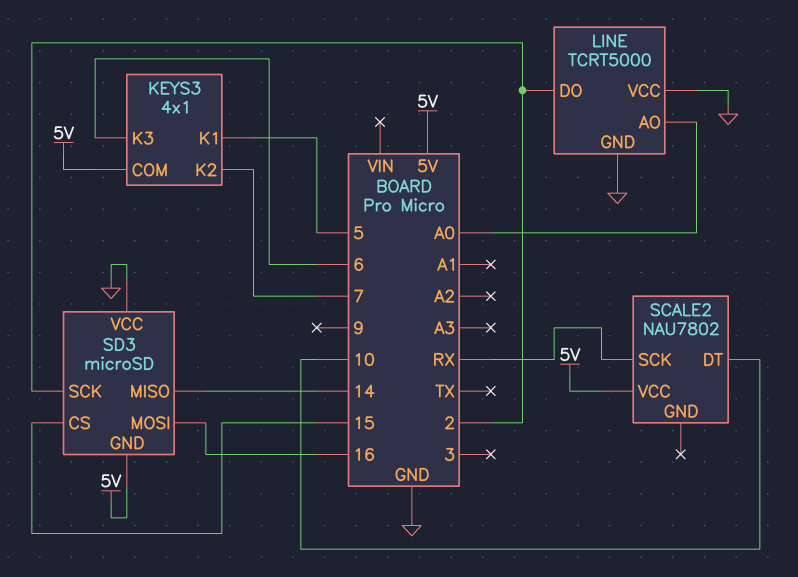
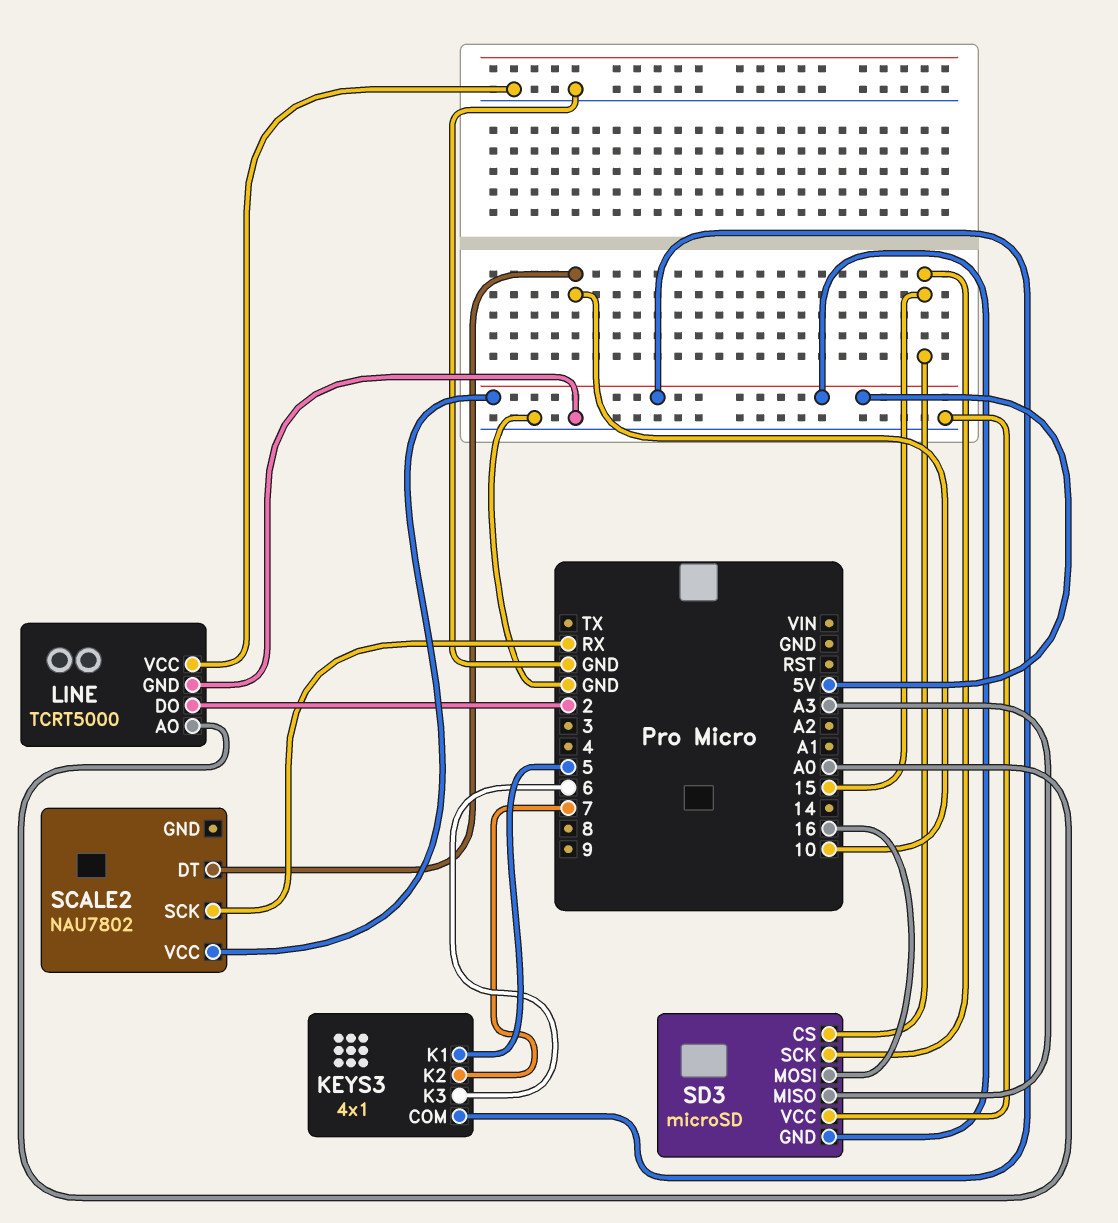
SD3 pin MISO: 14 -> A3
SD3 pin SCK: 2 -> 15

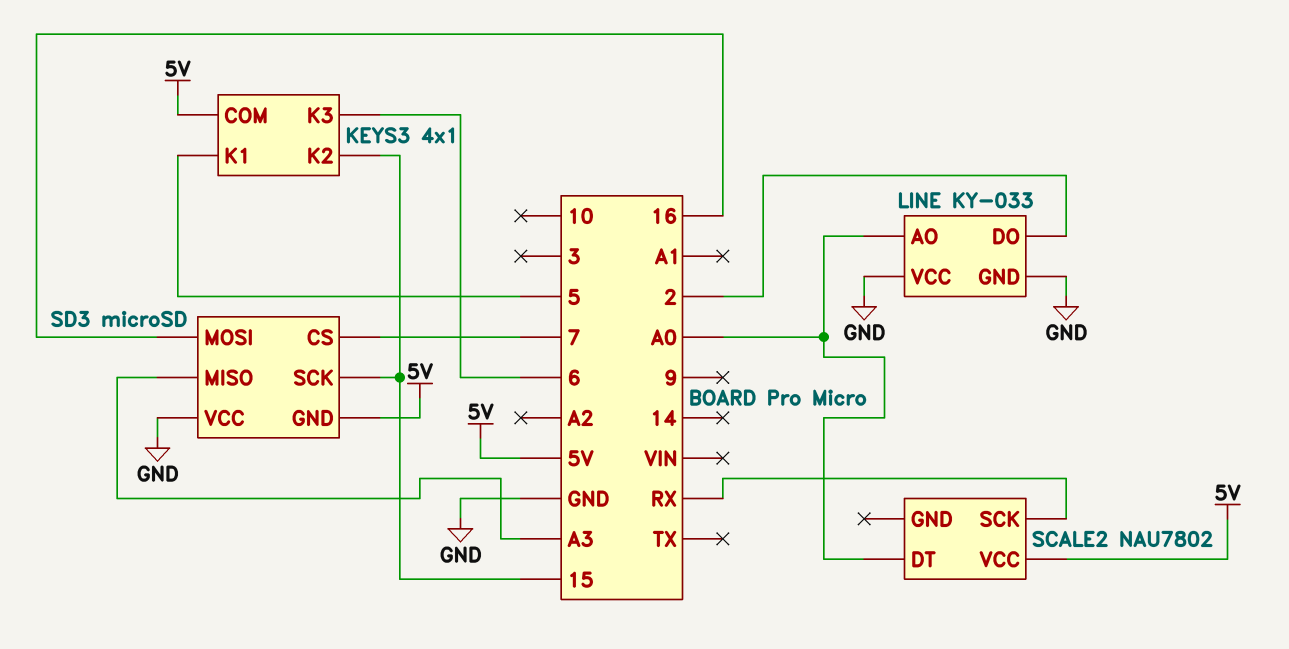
KEYS3 pin K2: 7 -> 15
LINE: TCRT5000 -> KY-033
SCALE2 pin DT: 10 -> A0
SD3 pin CS: 15 -> 7

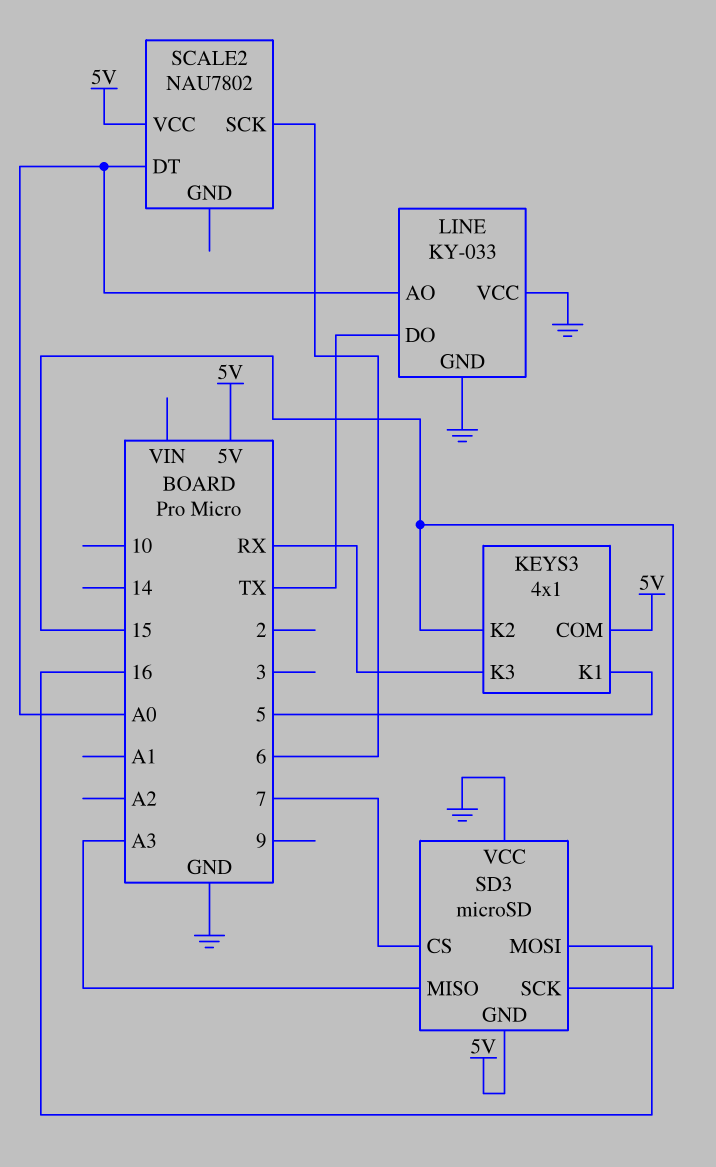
KEYS3 pin K3: 6 -> RX
LINE pin DO: 2 -> TX
SCALE2 pin SCK: RX -> 6

